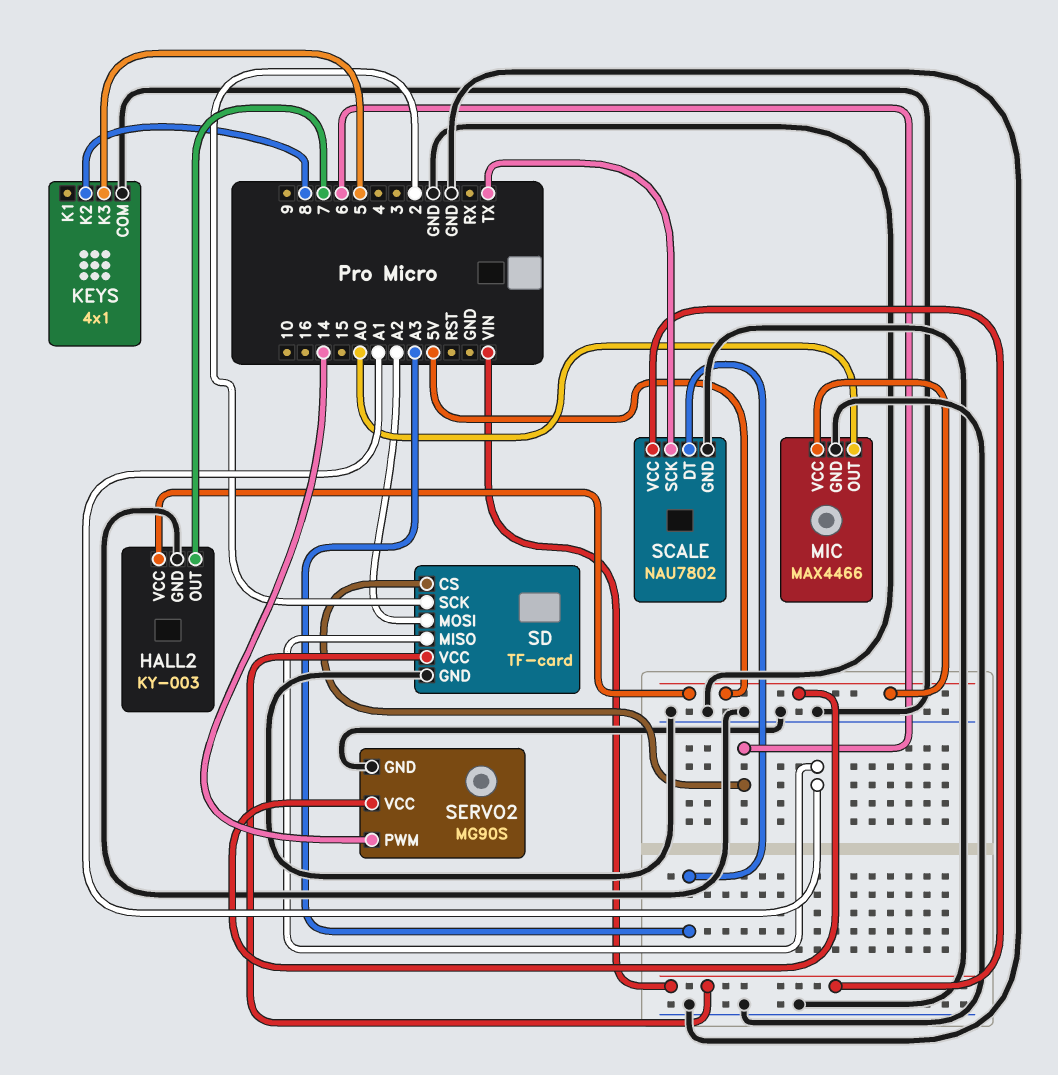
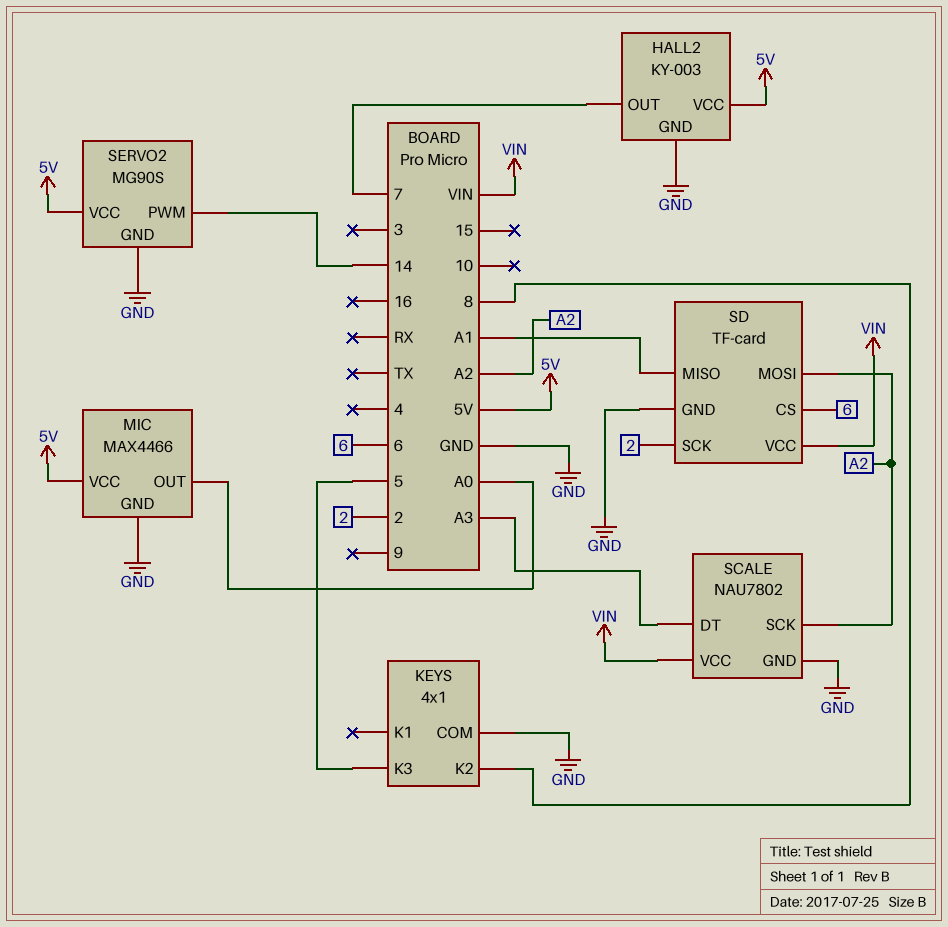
SCALE pin SCK: TX -> A2

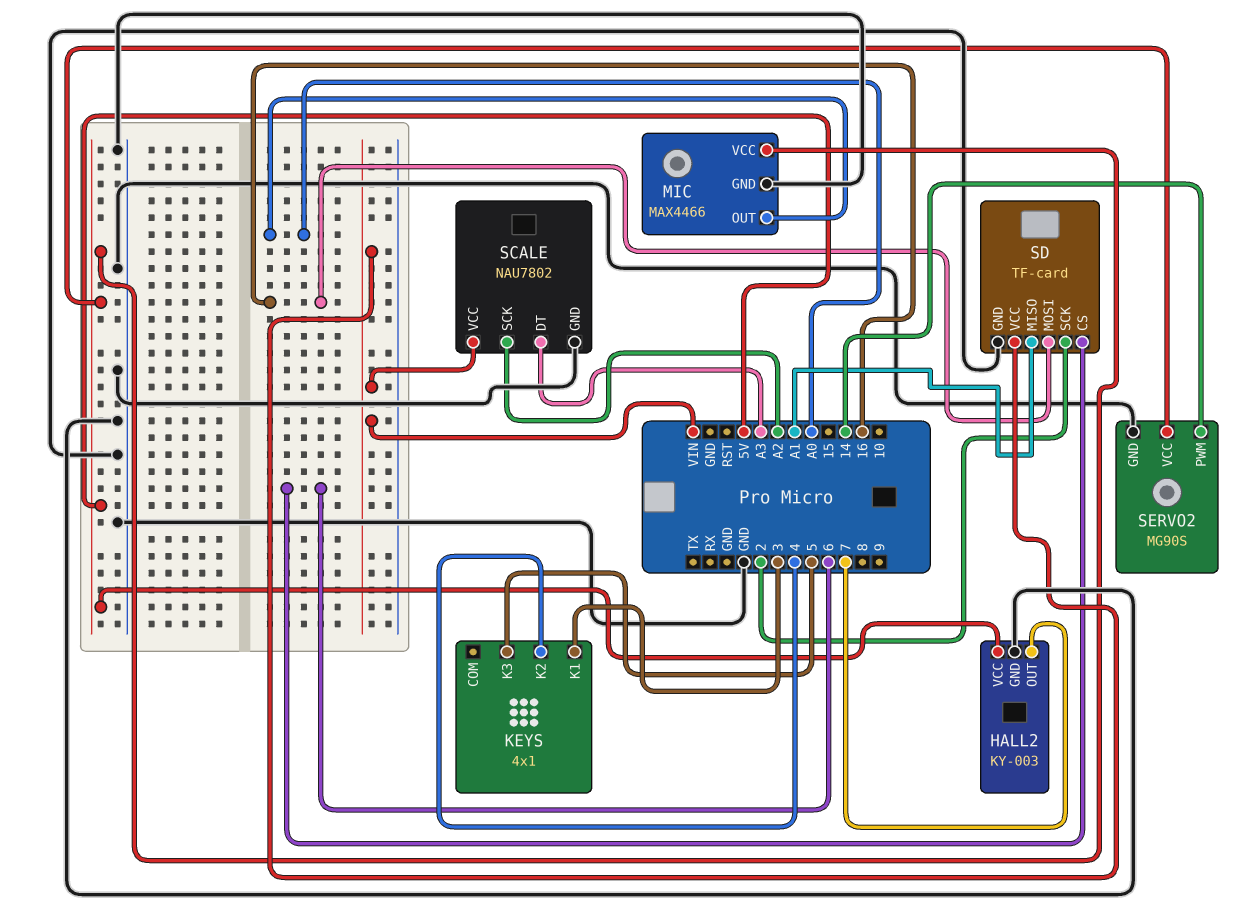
KEYS pin COM: GND -> none
KEYS pin K1: none -> 3
KEYS pin K2: 8 -> 4
SD pin MOSI: A2 -> 16

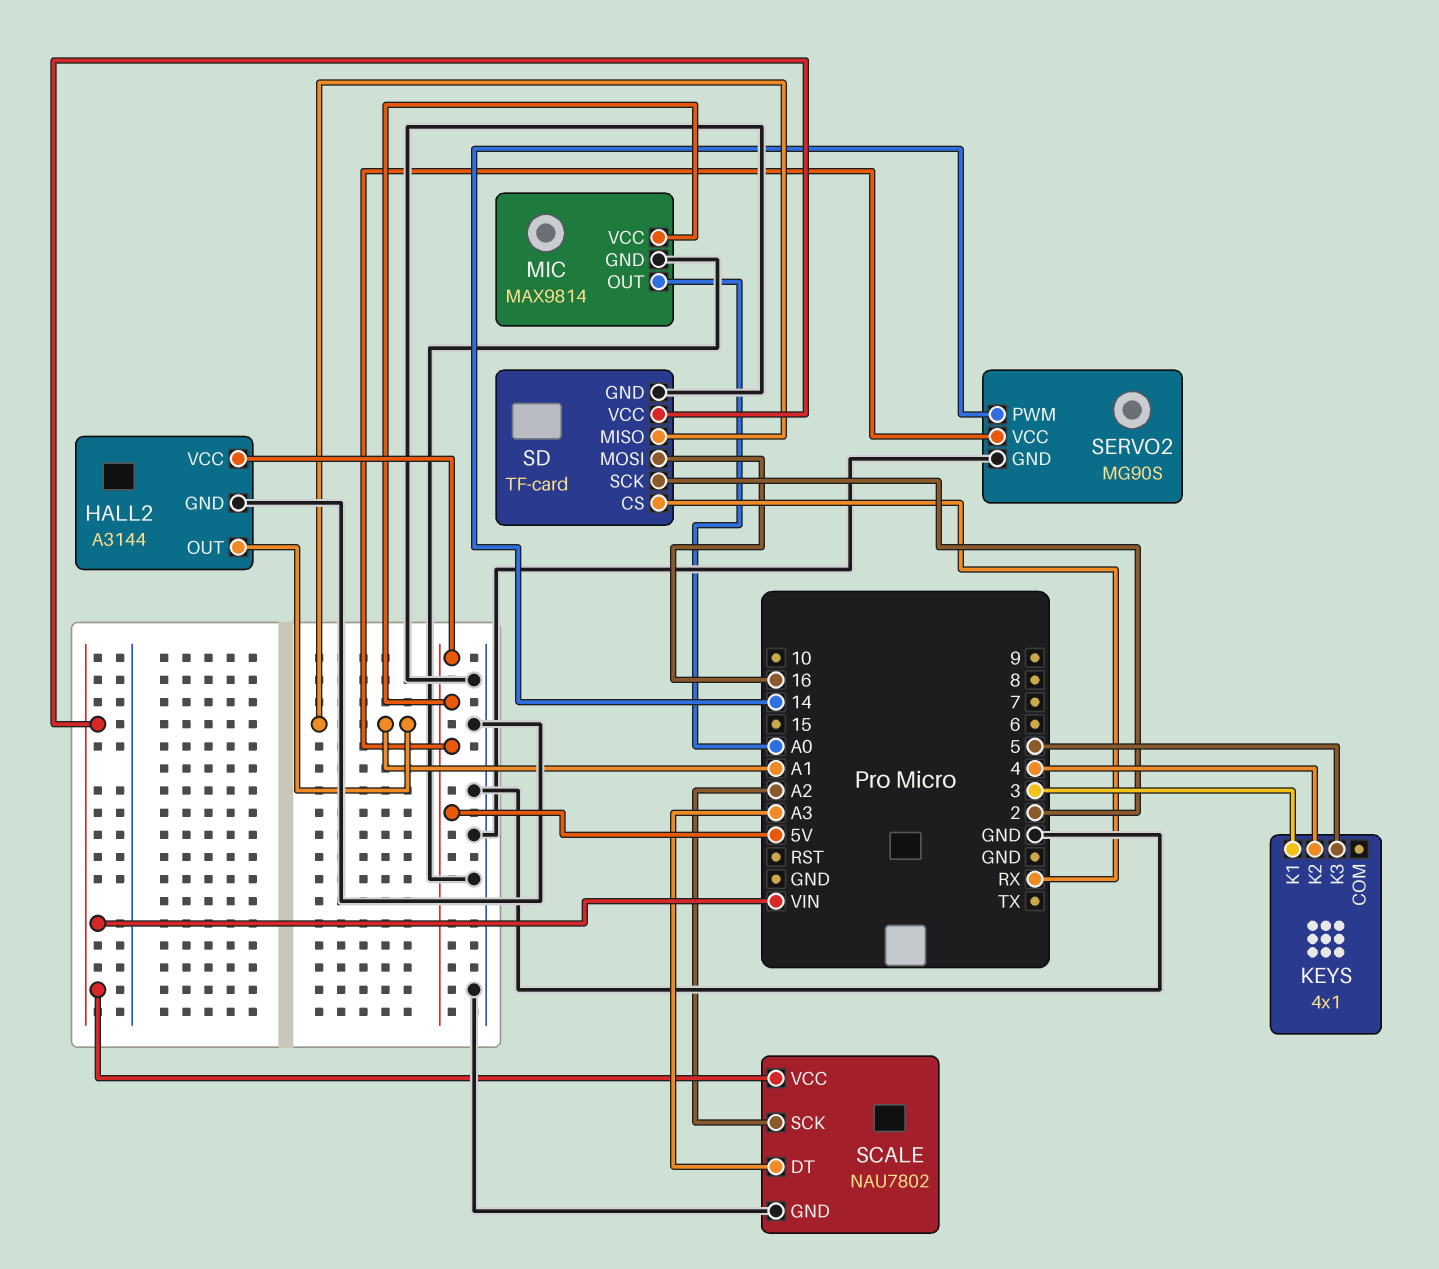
HALL2: KY-003 -> A3144
HALL2 pin OUT: 7 -> A1
MIC: MAX4466 -> MAX9814
SD pin CS: 6 -> RX

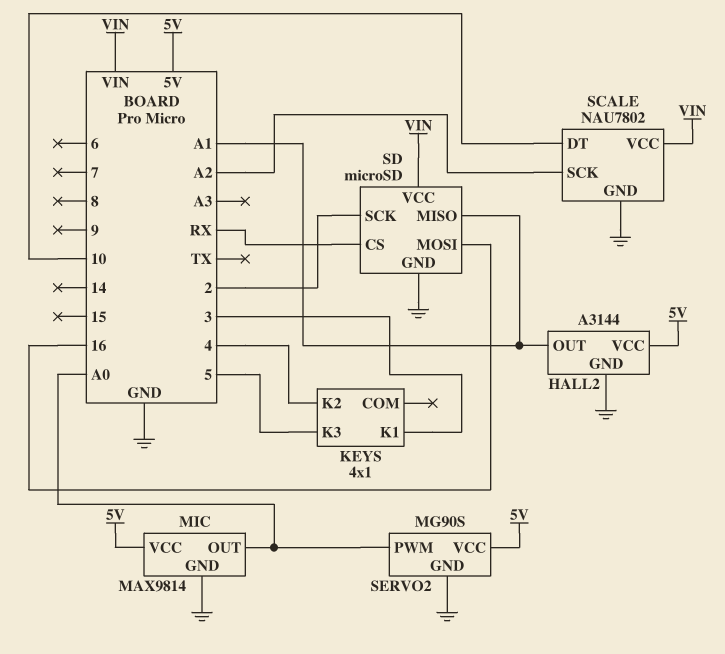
SCALE pin DT: A3 -> 10
SD: TF-card -> microSD
SERVO2 pin PWM: 14 -> A0

